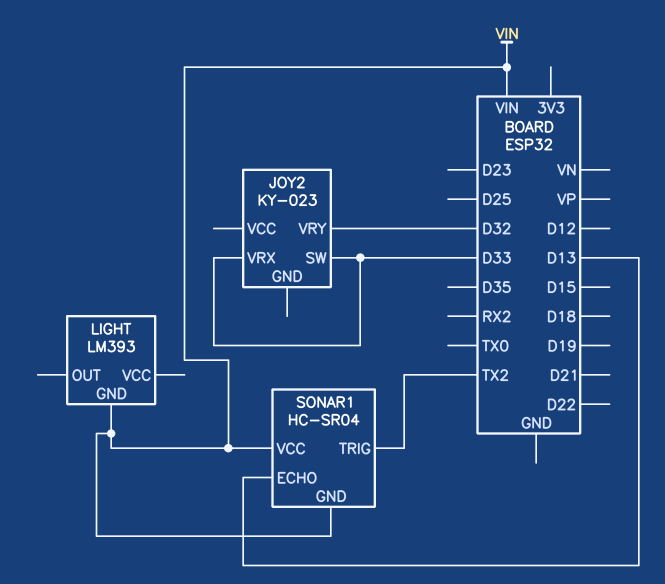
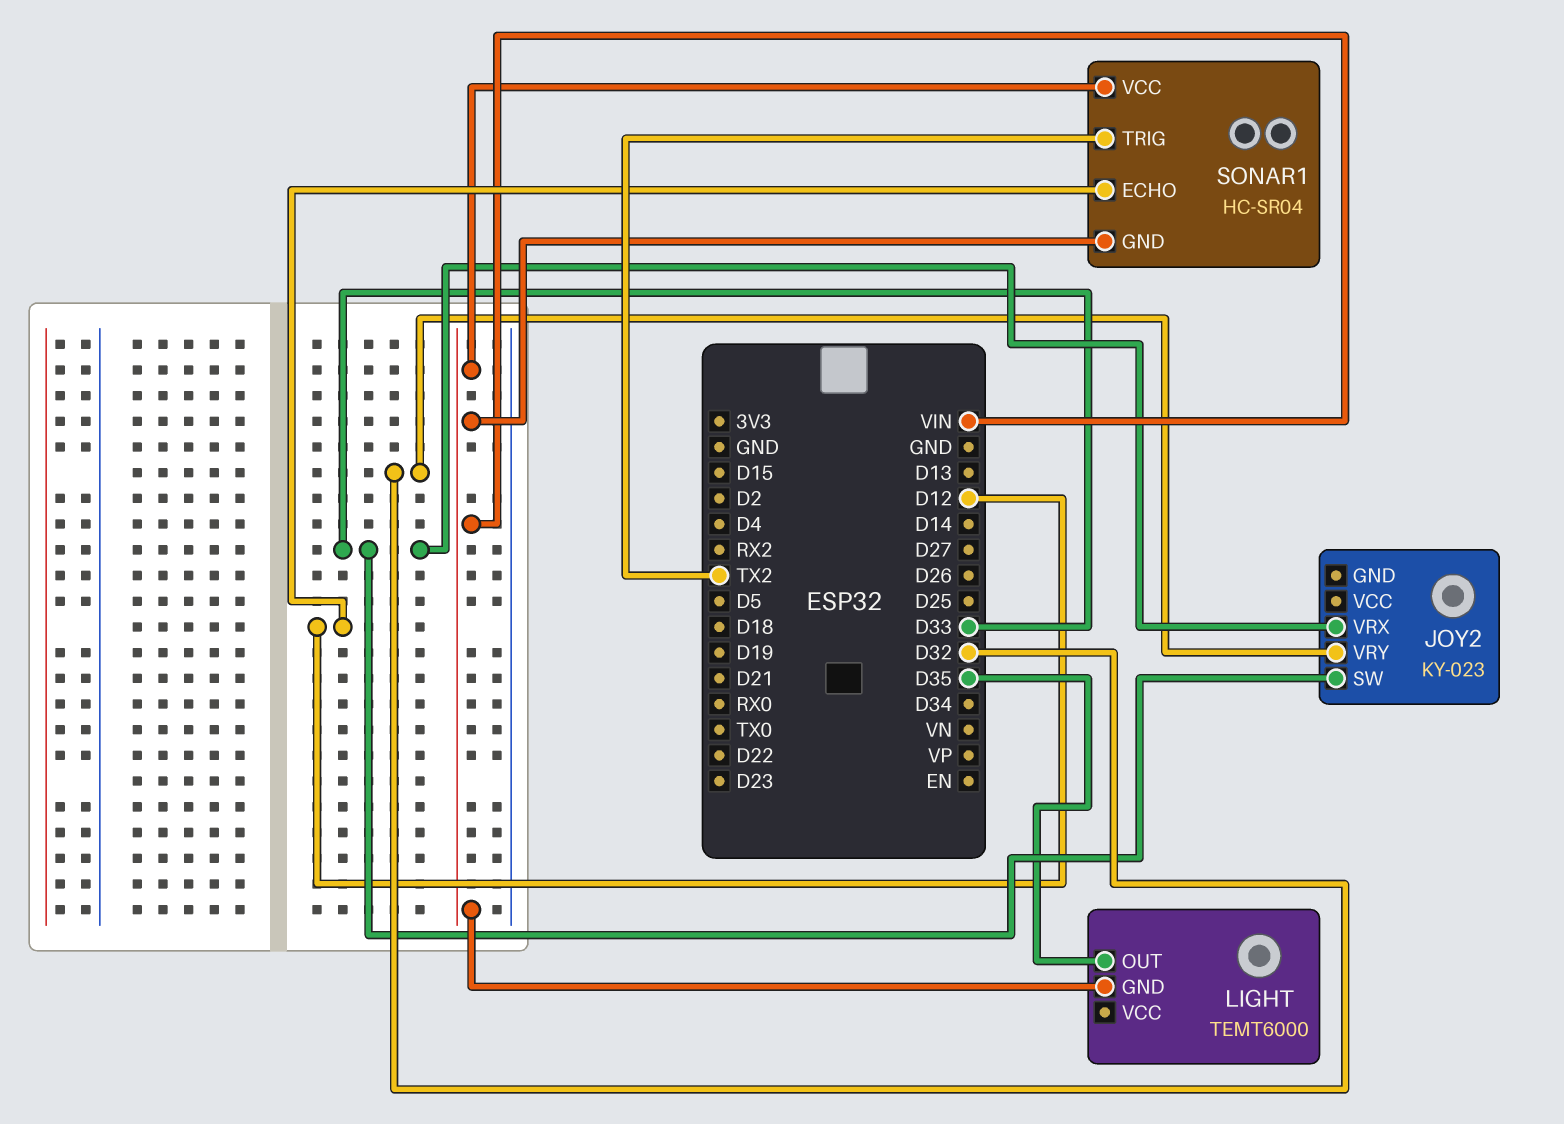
LIGHT: LM393 -> TEMT6000
LIGHT pin OUT: none -> D35
SONAR1 pin ECHO: D13 -> D12

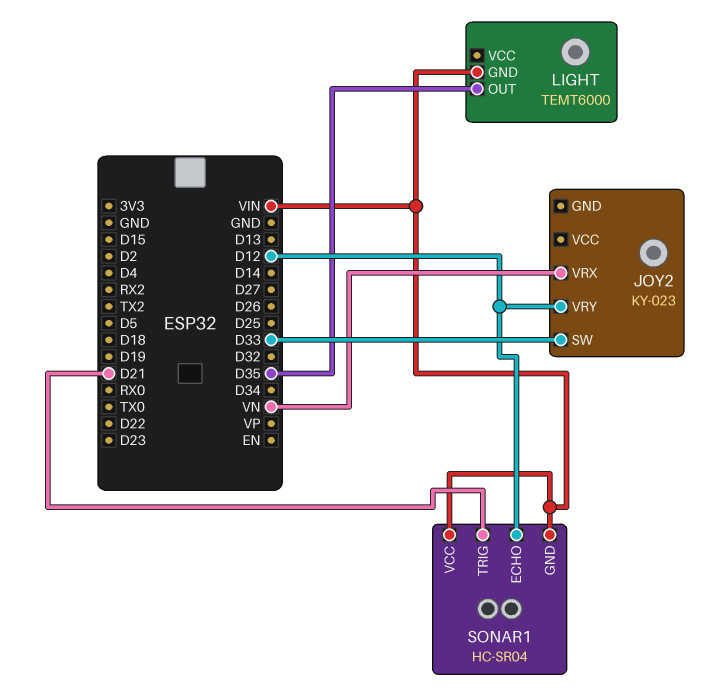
JOY2 pin VRX: D33 -> VN
JOY2 pin VRY: D32 -> D12
SONAR1 pin TRIG: TX2 -> D21

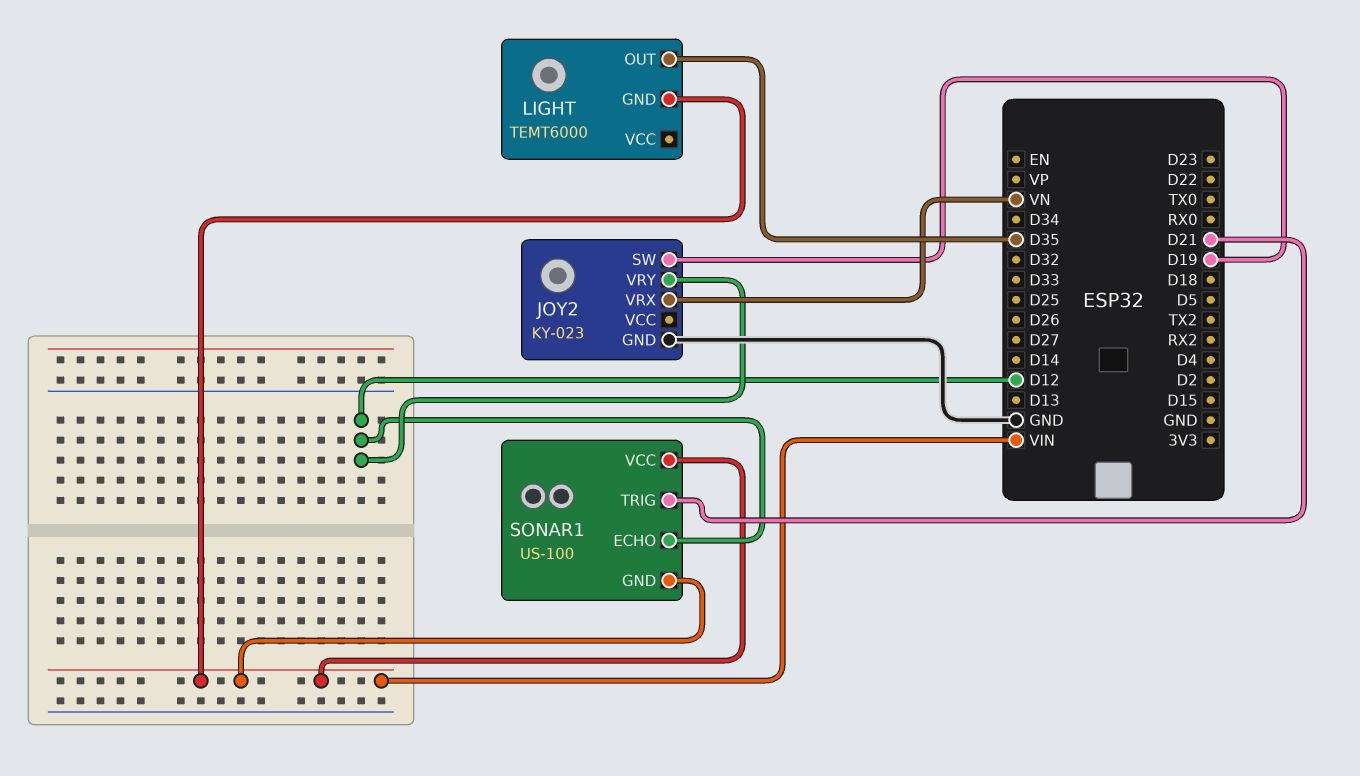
JOY2 pin GND: none -> GND
JOY2 pin SW: D33 -> D19
SONAR1: HC-SR04 -> US-100

